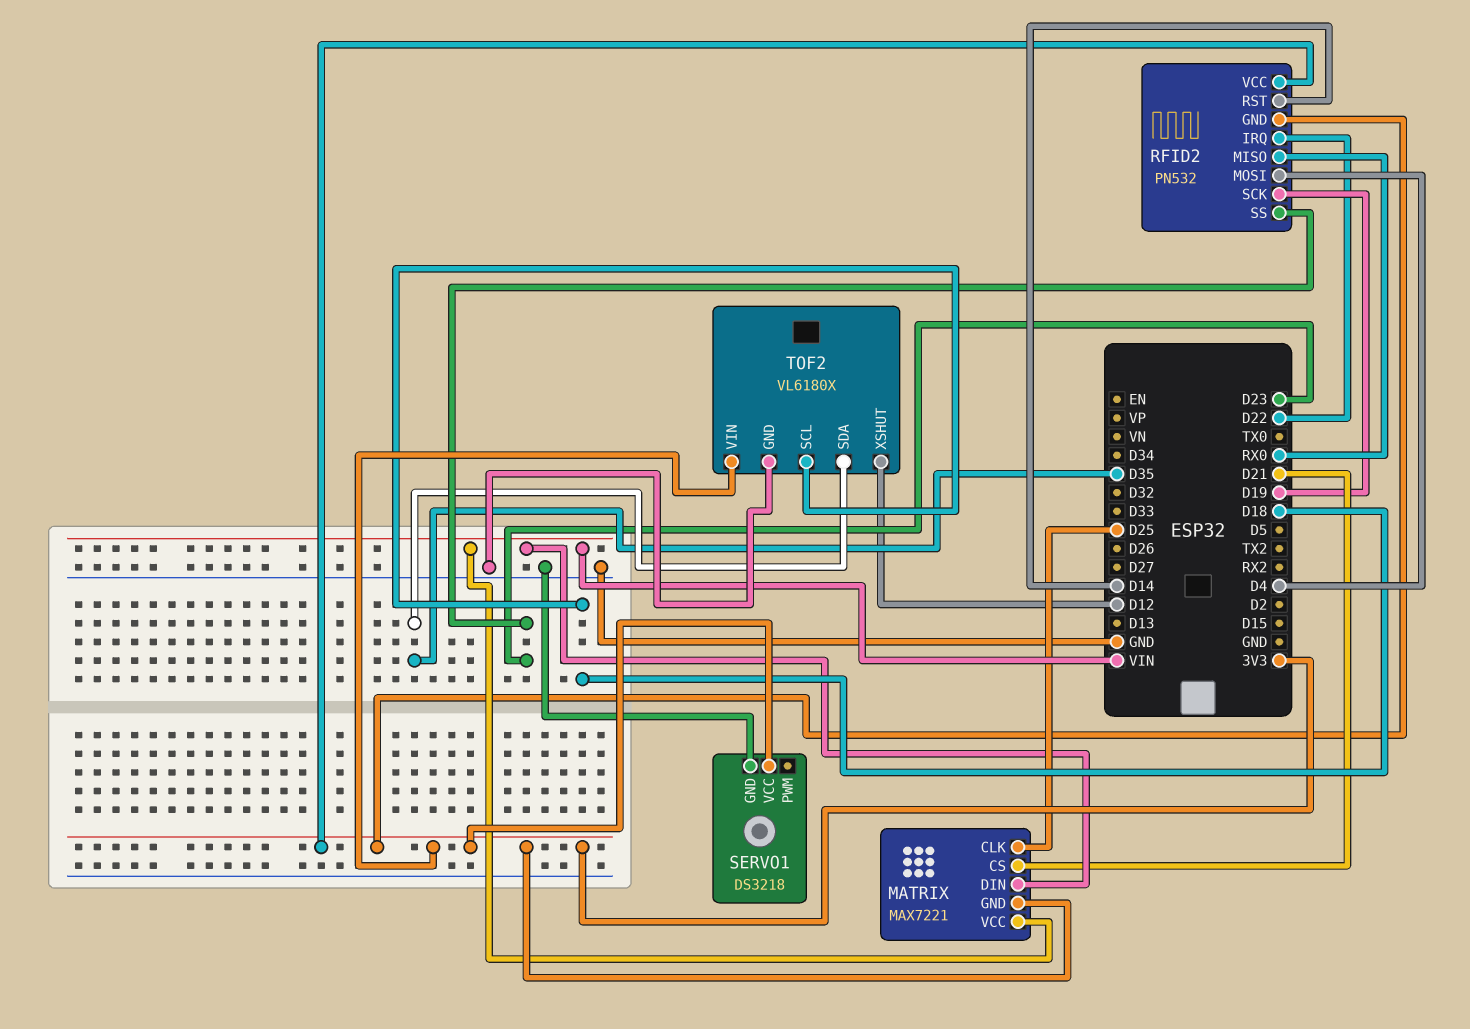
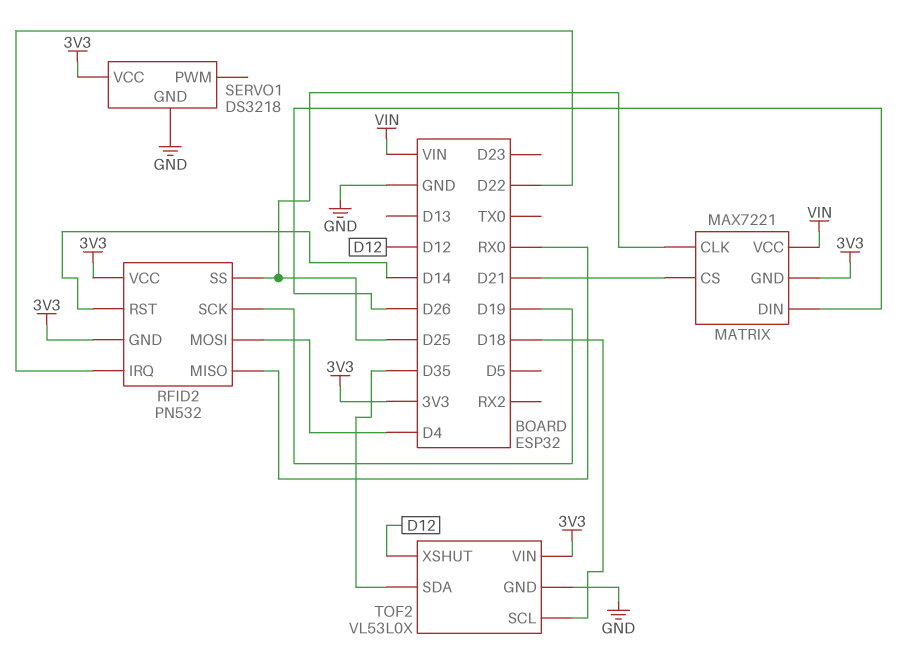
MATRIX pin DIN: VIN -> D26
RFID2 pin SS: D23 -> D25
TOF2: VL6180X -> VL53L0X

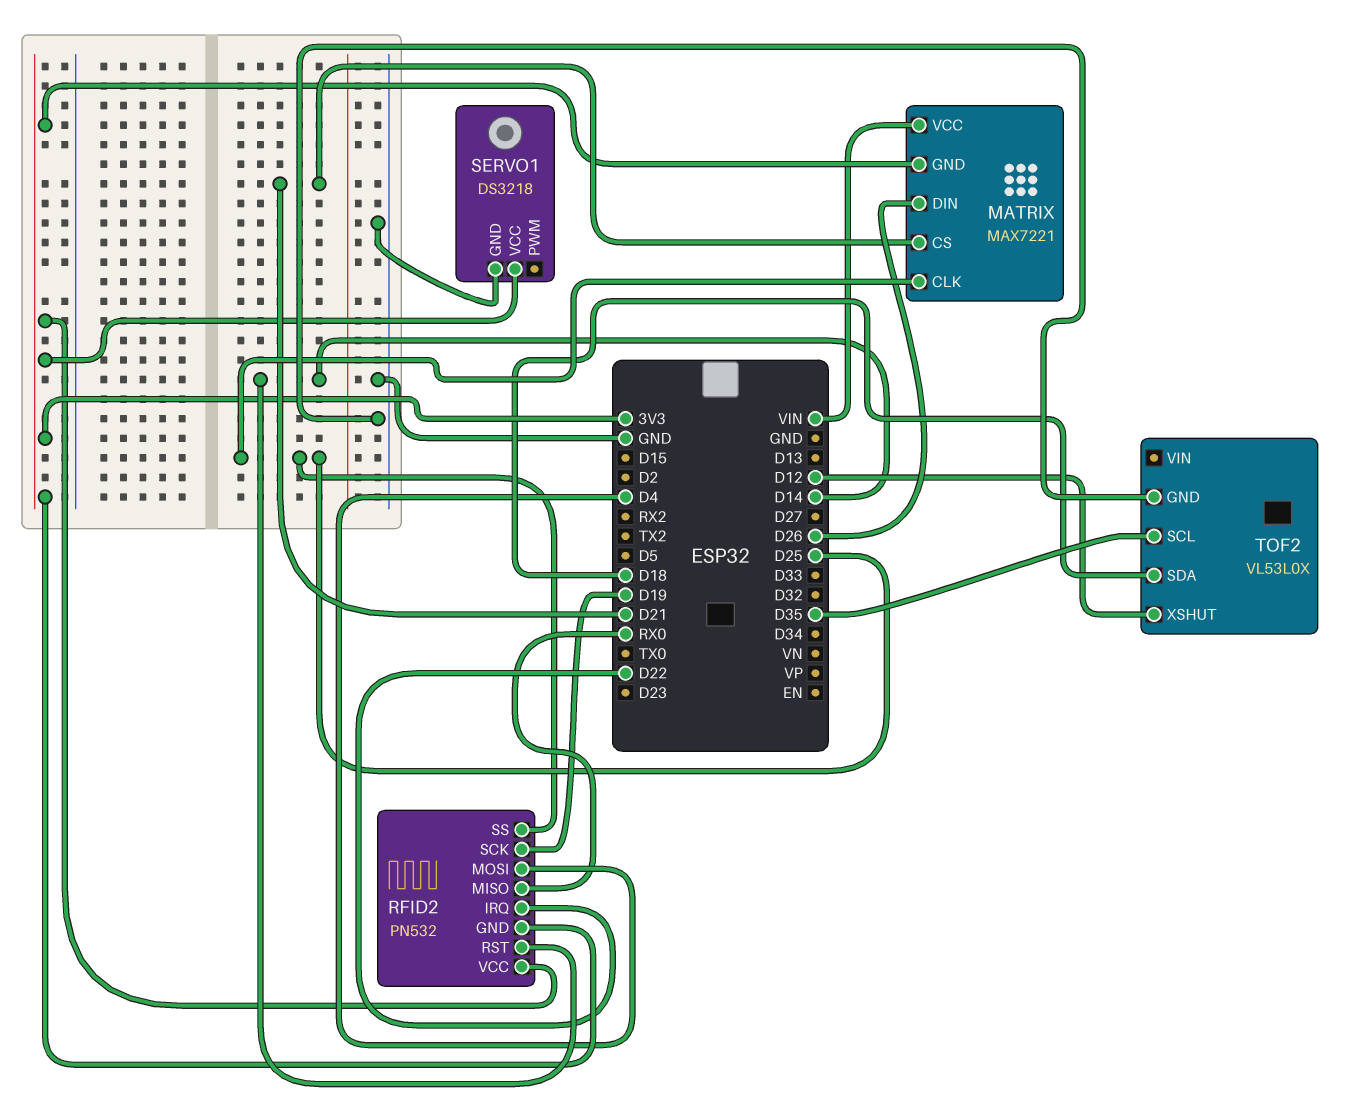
TOF2 pin SCL: D18 -> D35
TOF2 pin SDA: D35 -> D18
TOF2 pin VIN: 3V3 -> none

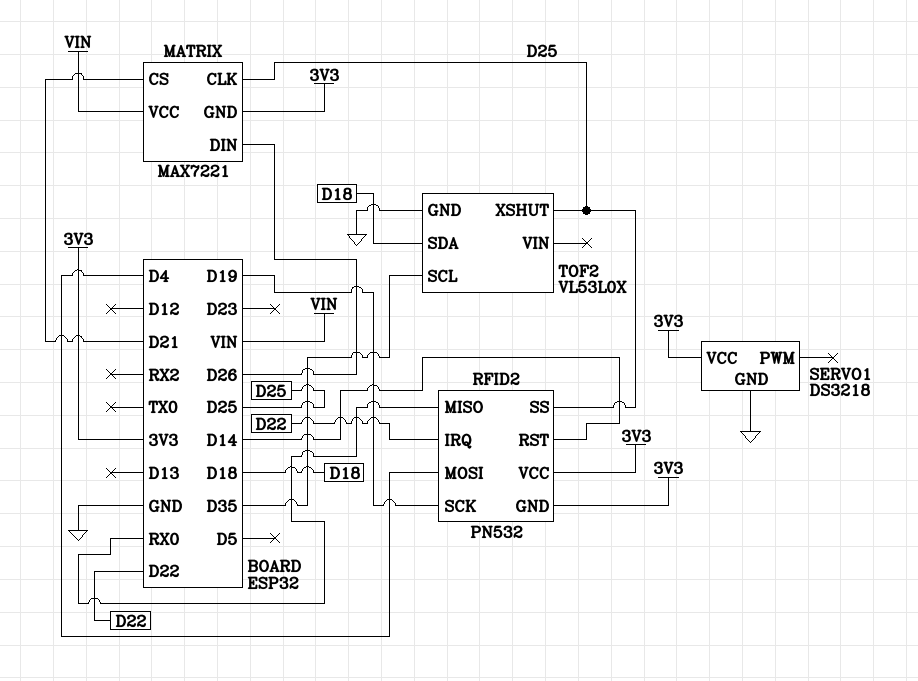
TOF2 pin XSHUT: D12 -> D25

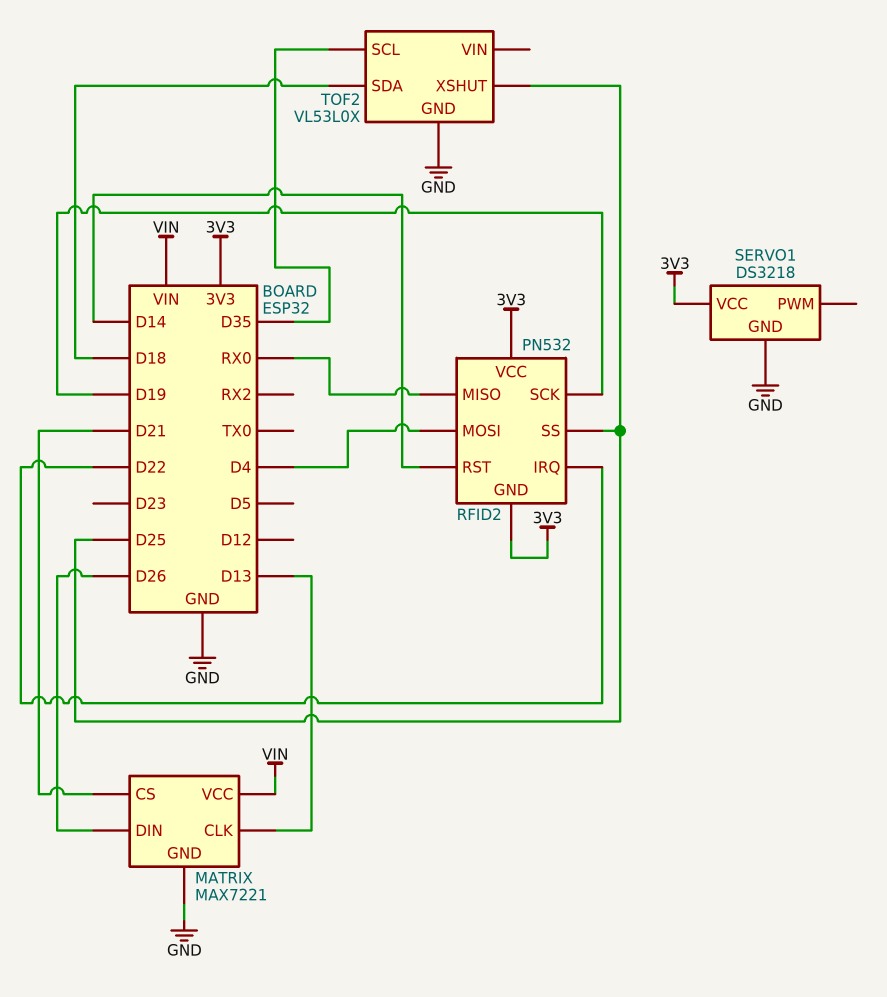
MATRIX pin CLK: D25 -> D13
MATRIX pin GND: 3V3 -> GND

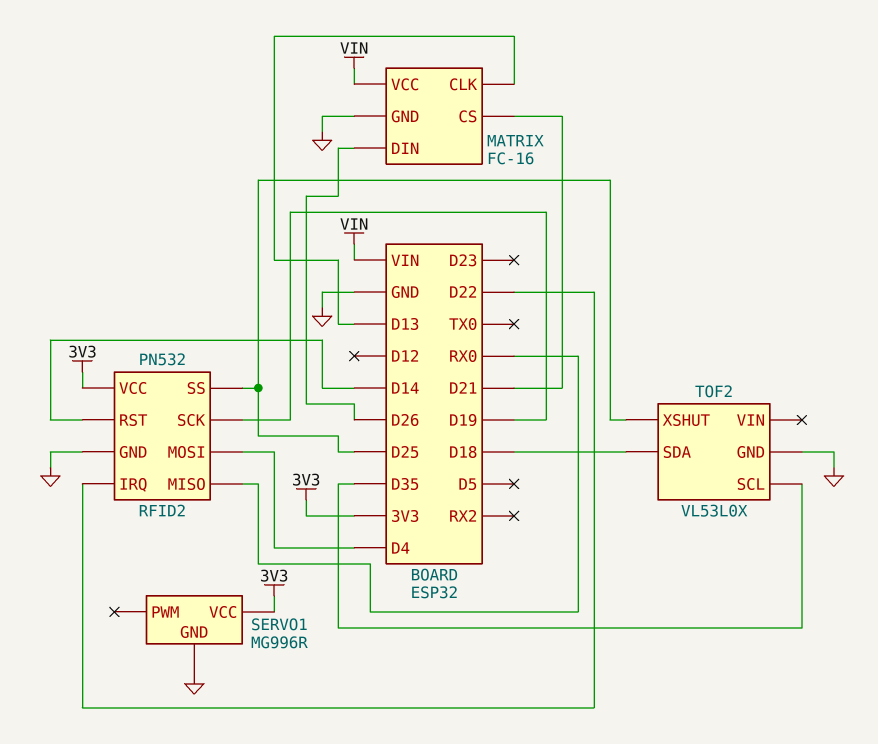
MATRIX: MAX7221 -> FC-16
RFID2 pin GND: 3V3 -> GND
SERVO1: DS3218 -> MG996R

